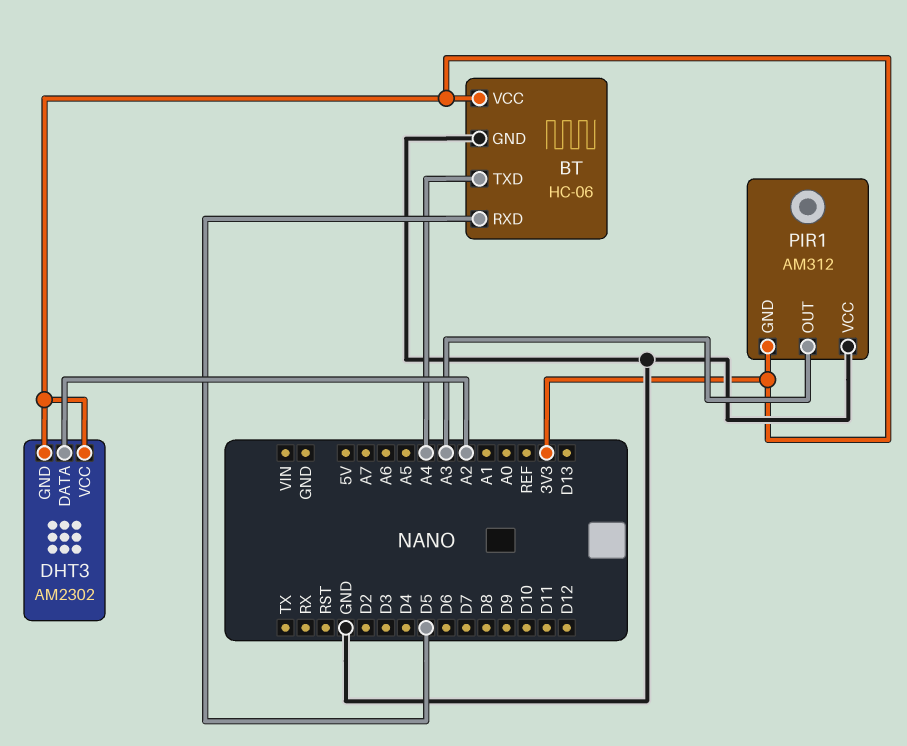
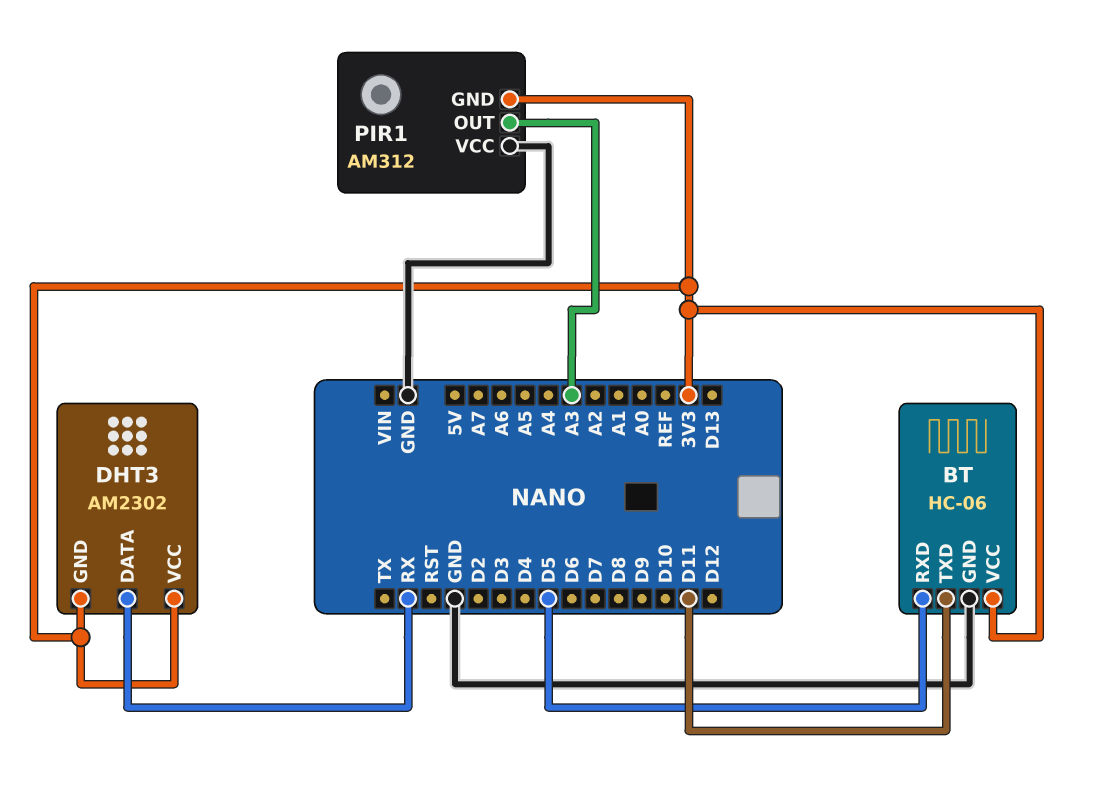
BT pin TXD: A4 -> D11
DHT3 pin DATA: A2 -> RX

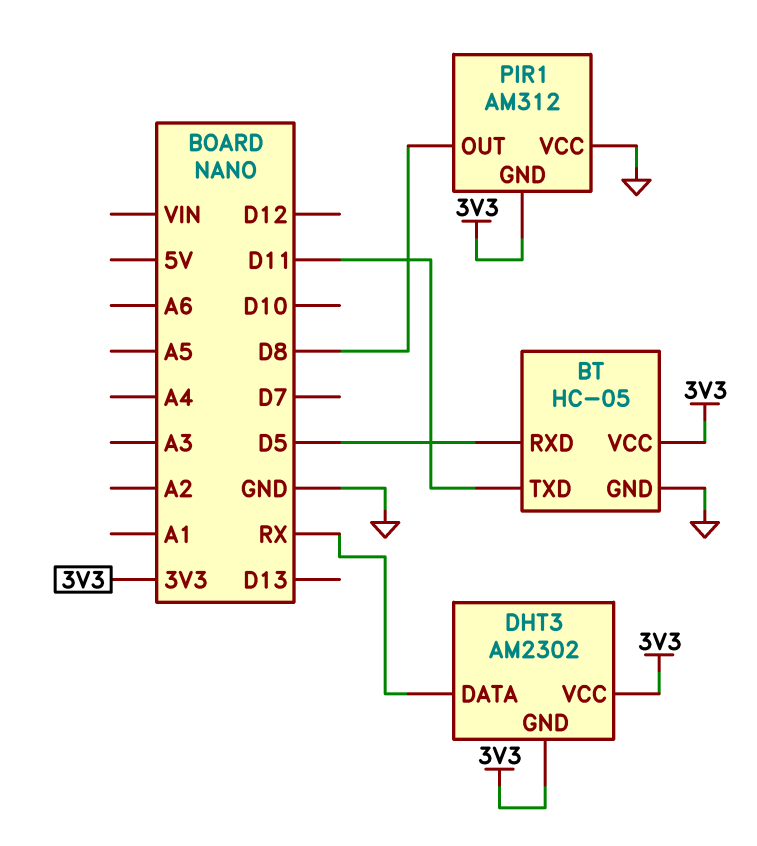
BT: HC-06 -> HC-05
PIR1 pin OUT: A3 -> D8

